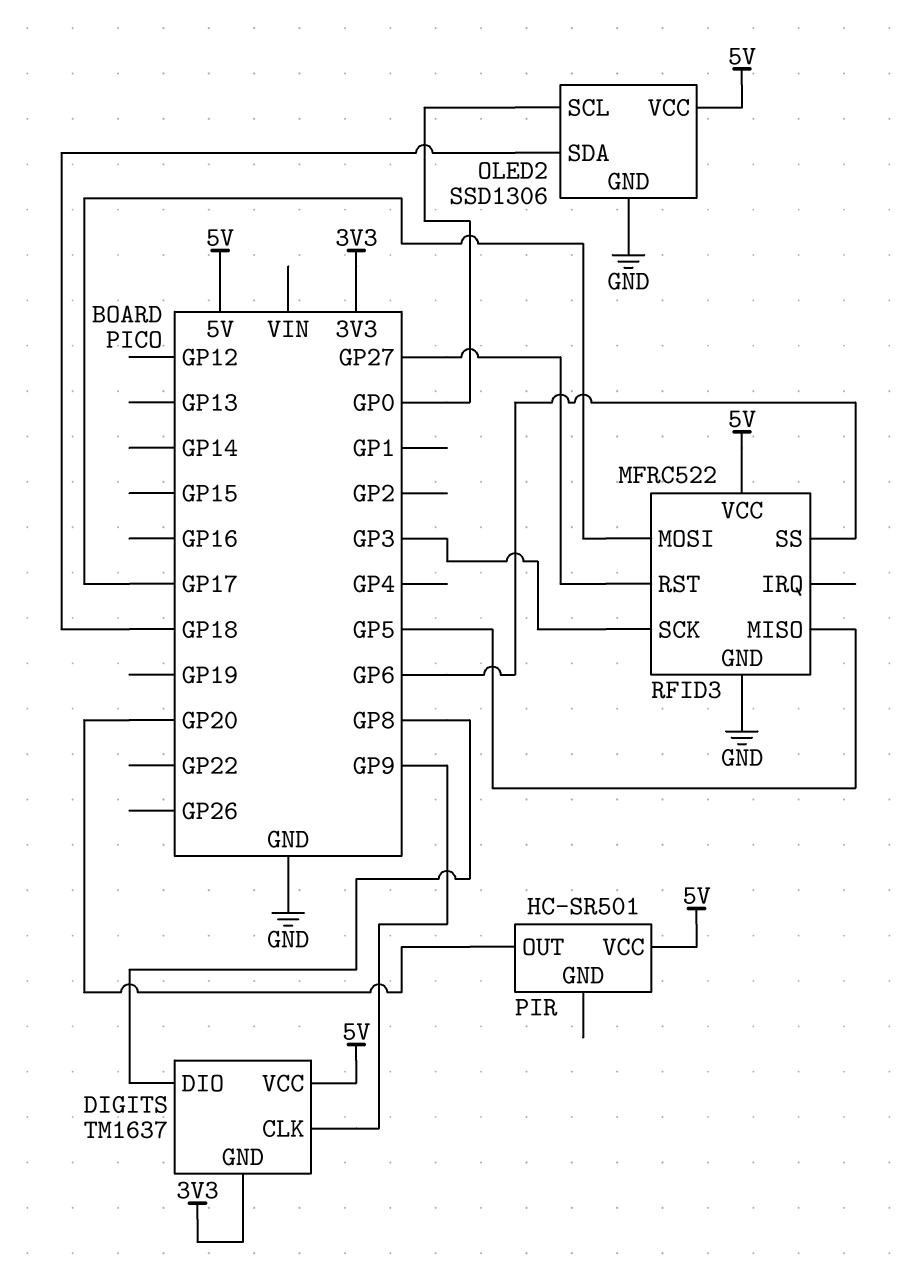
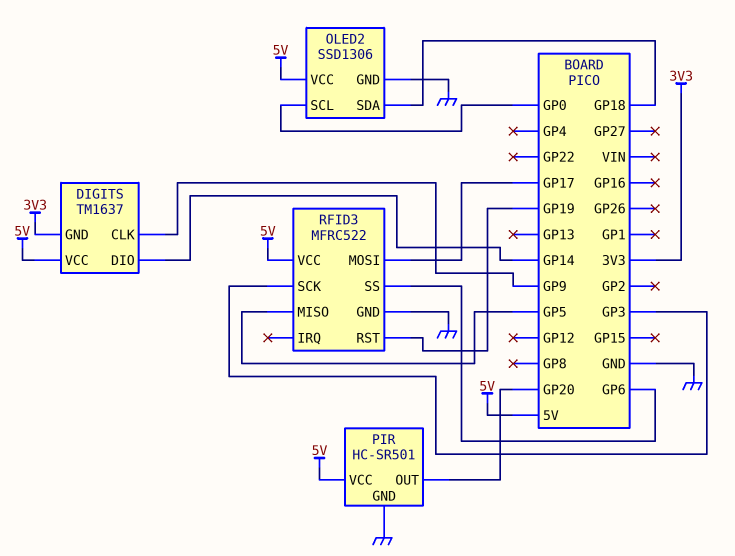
DIGITS pin DIO: GP8 -> GP14
PIR pin GND: none -> GND
RFID3 pin RST: GP27 -> GP19

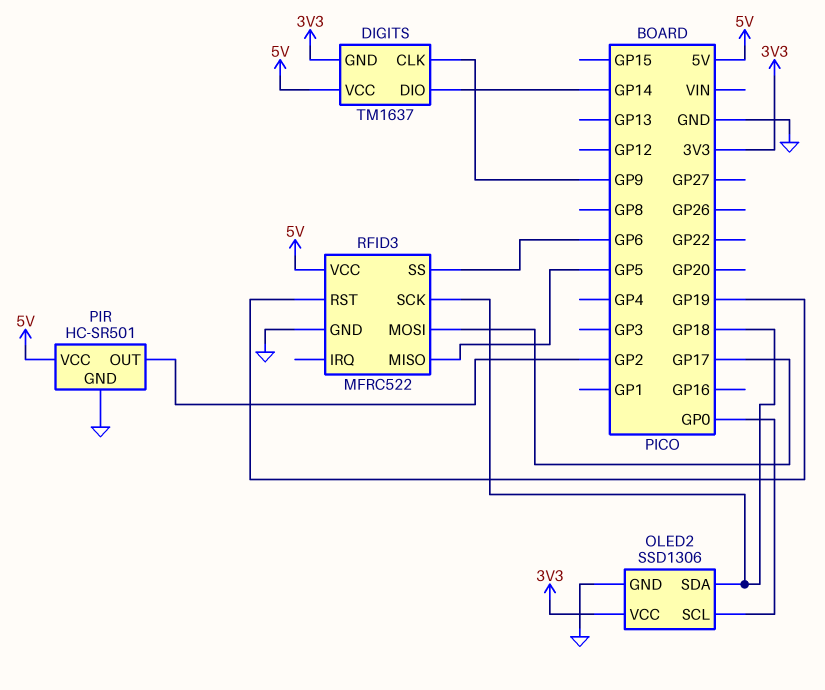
OLED2 pin VCC: 5V -> 3V3
PIR pin OUT: GP20 -> GP2
RFID3 pin SCK: GP3 -> GP18

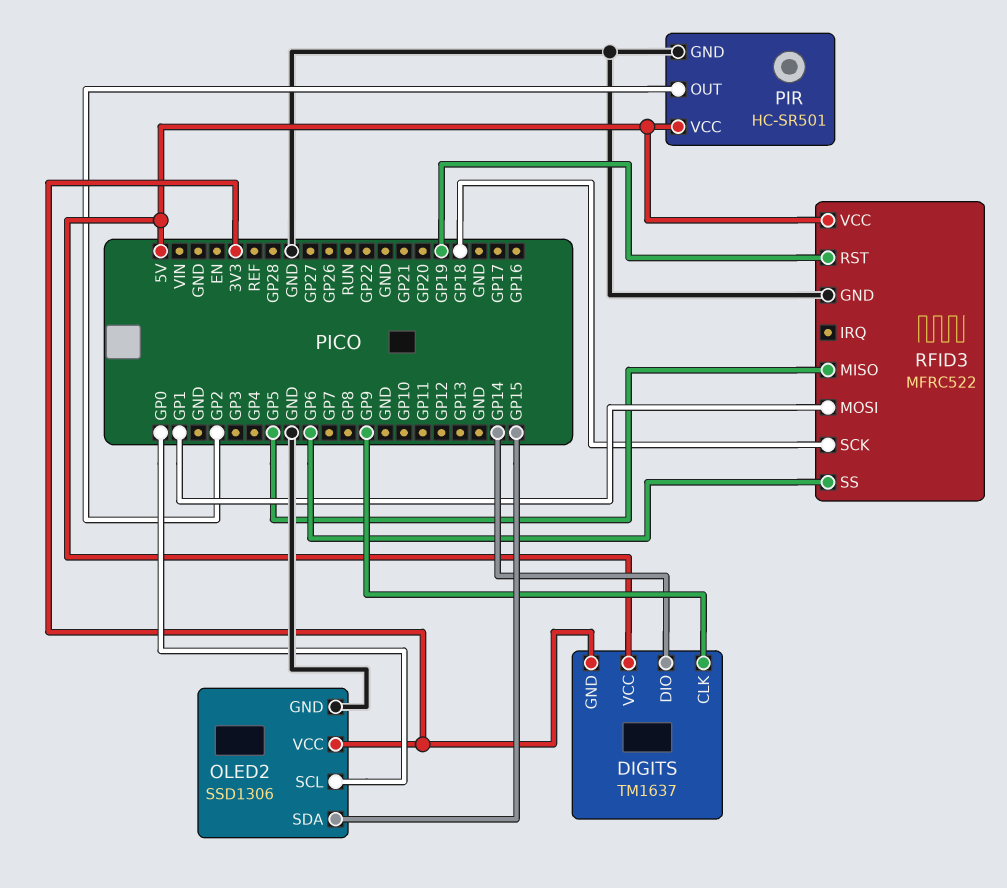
OLED2 pin SDA: GP18 -> GP15
RFID3 pin MOSI: GP17 -> GP1

